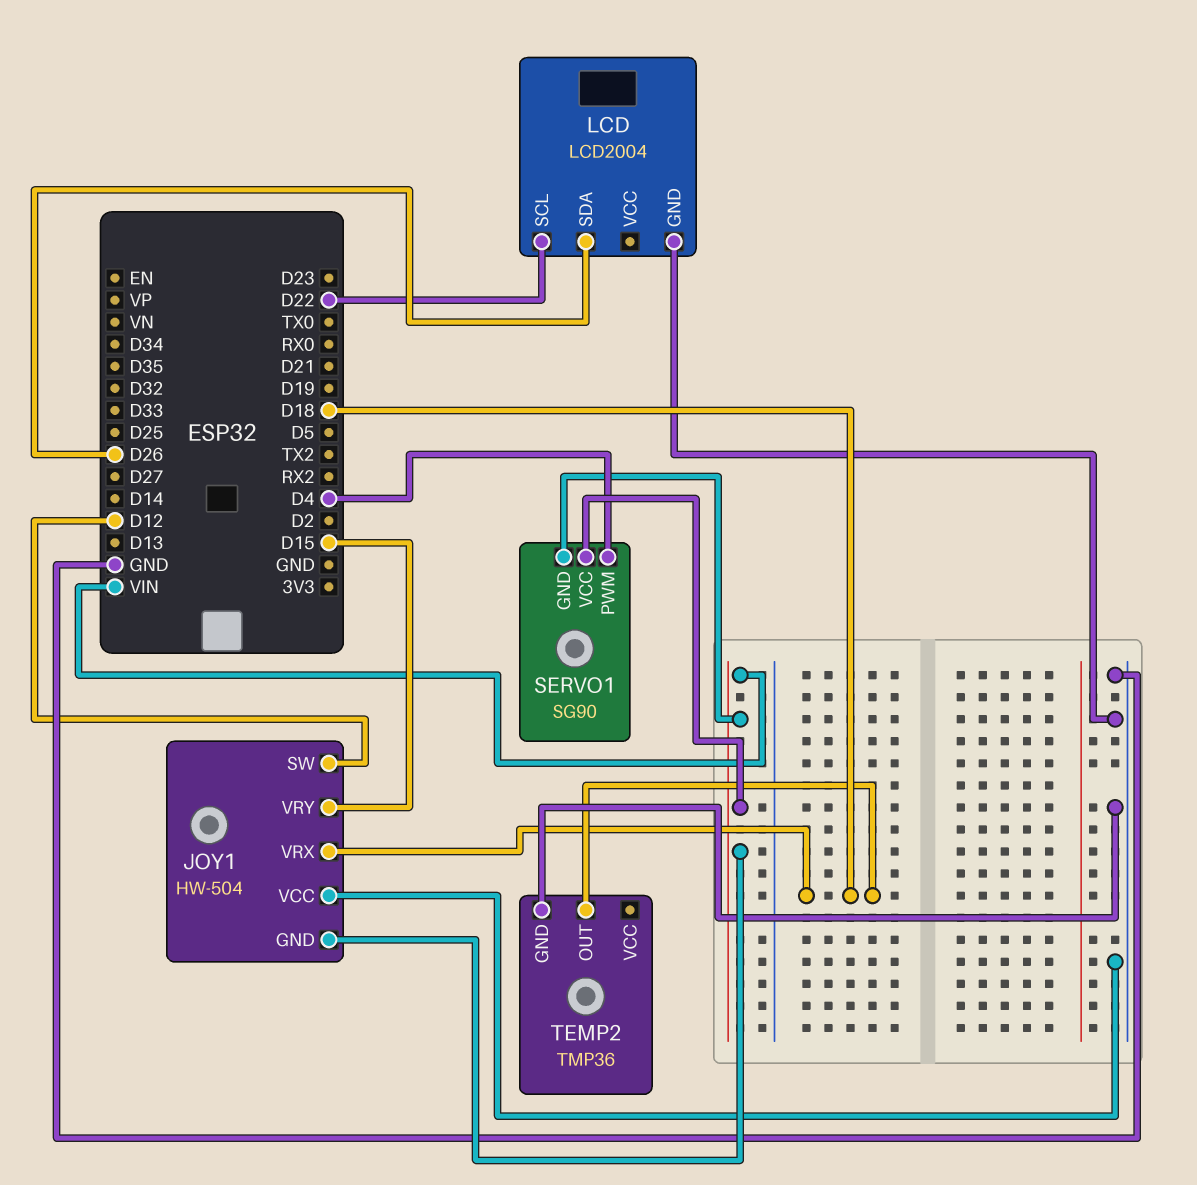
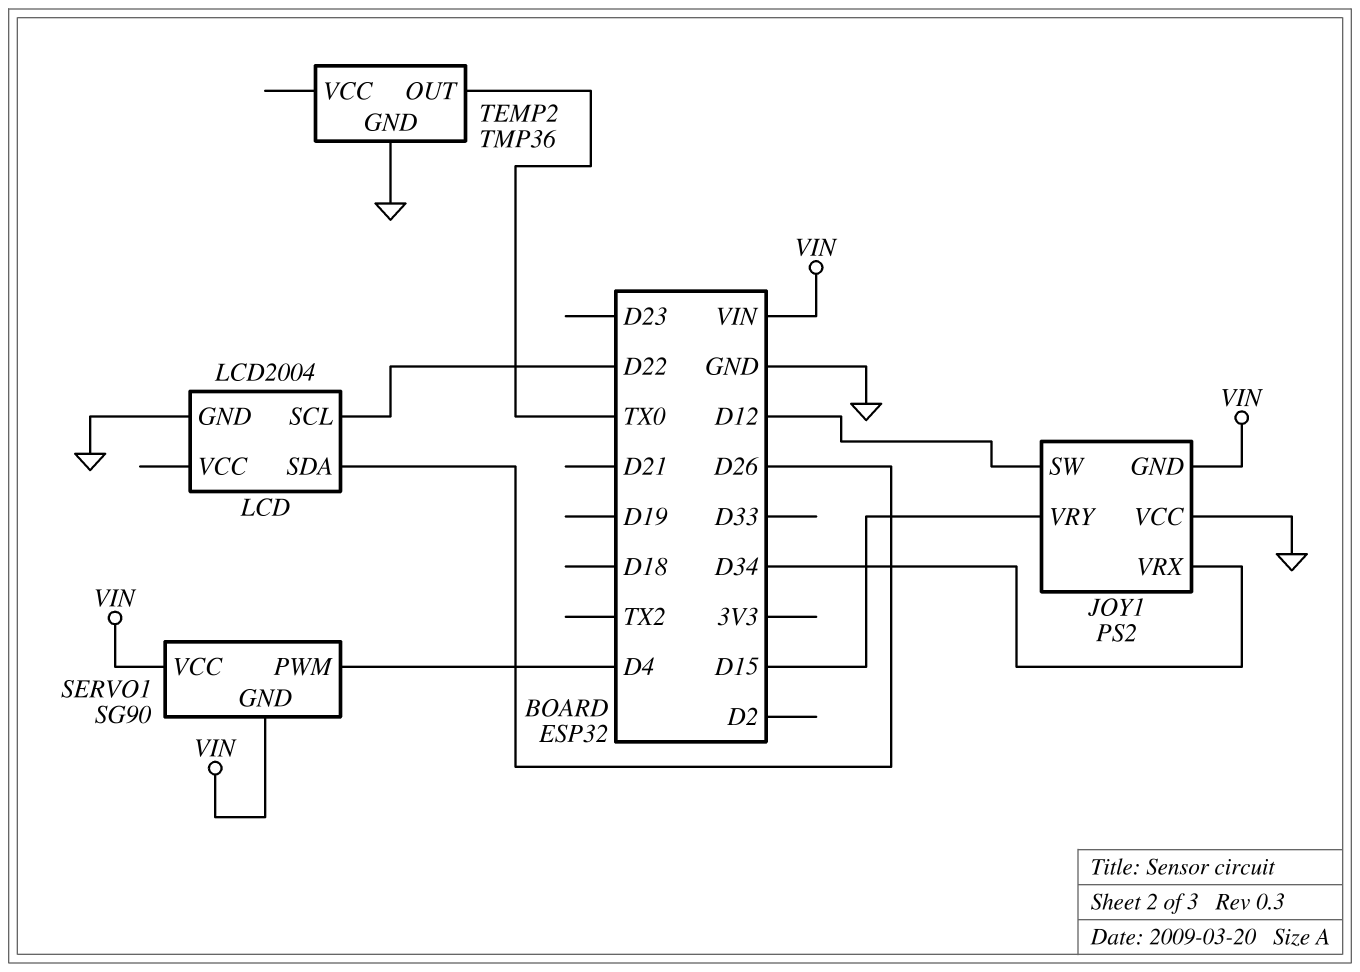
JOY1: HW-504 -> PS2
JOY1 pin VRX: D18 -> D34
TEMP2 pin OUT: D18 -> TX0

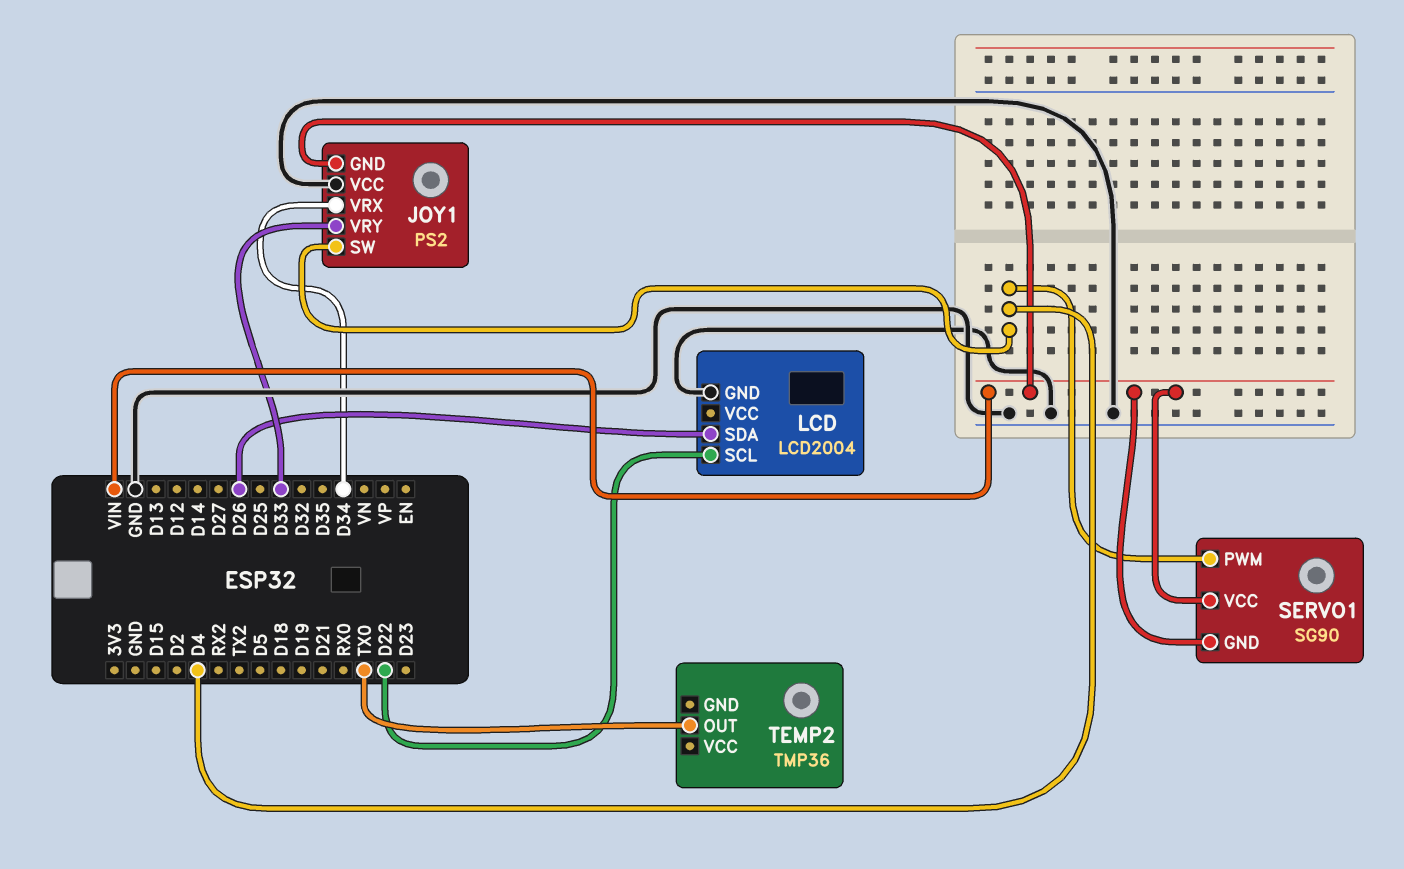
JOY1 pin SW: D12 -> D4
JOY1 pin VRY: D15 -> D33
TEMP2 pin GND: GND -> none

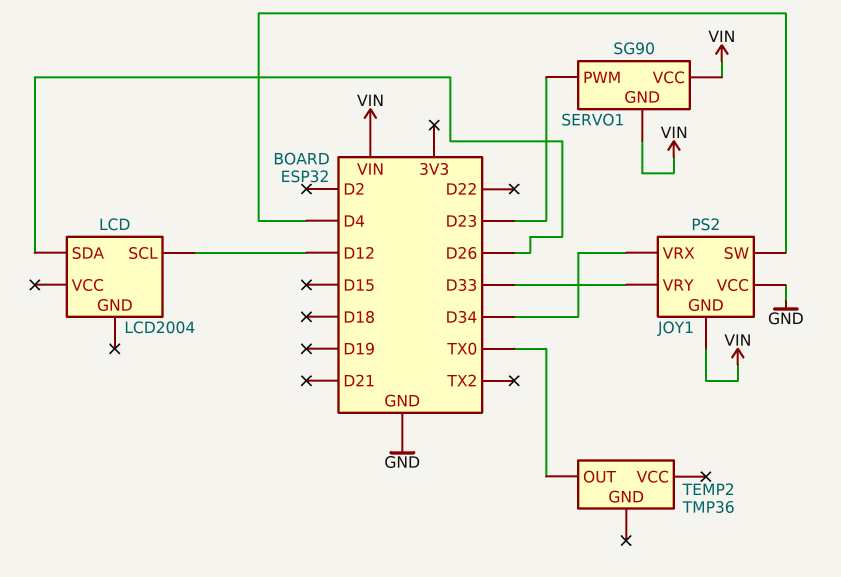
LCD pin GND: GND -> none
LCD pin SCL: D22 -> D12
SERVO1 pin PWM: D4 -> D23

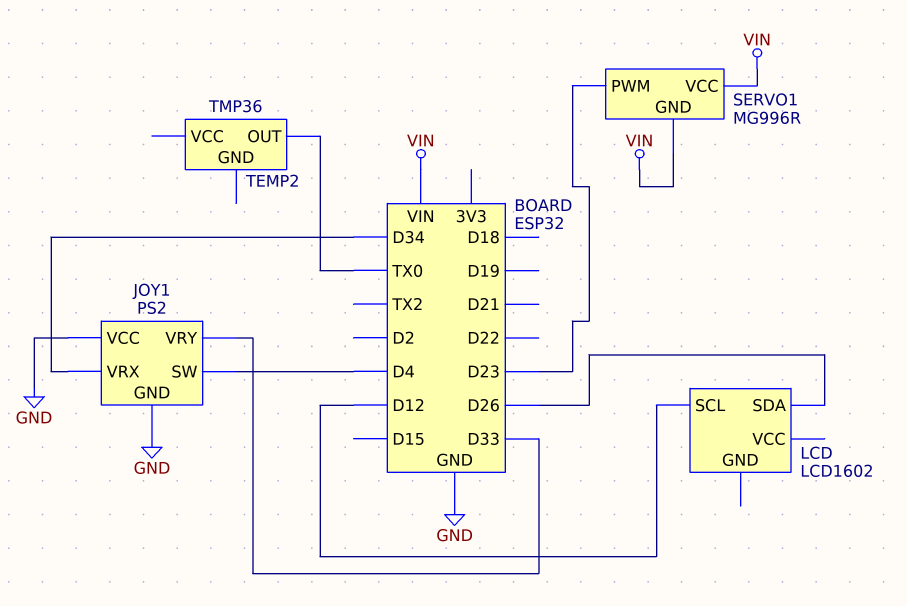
JOY1 pin GND: VIN -> GND
LCD: LCD2004 -> LCD1602
SERVO1: SG90 -> MG996R

